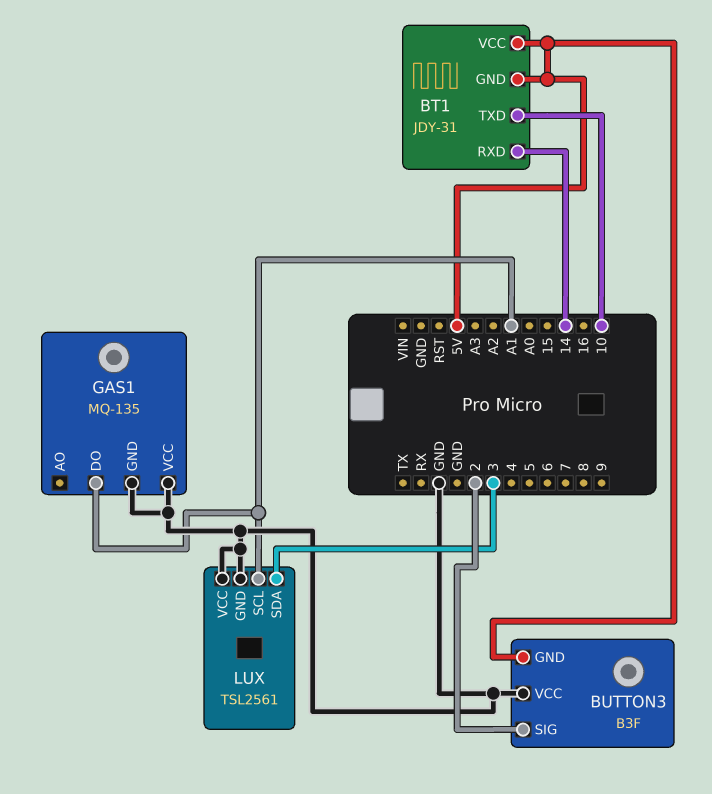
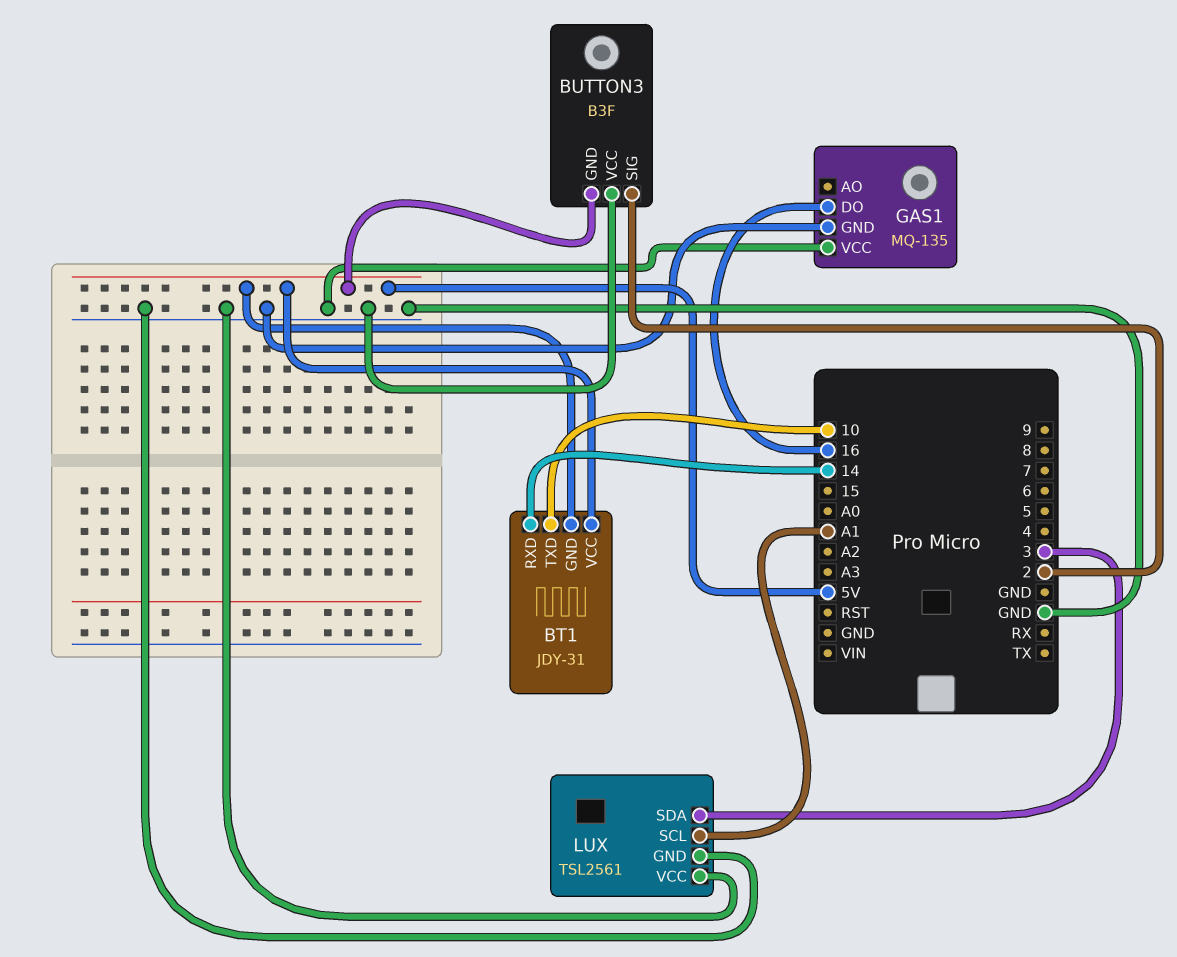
GAS1 pin DO: A1 -> 16

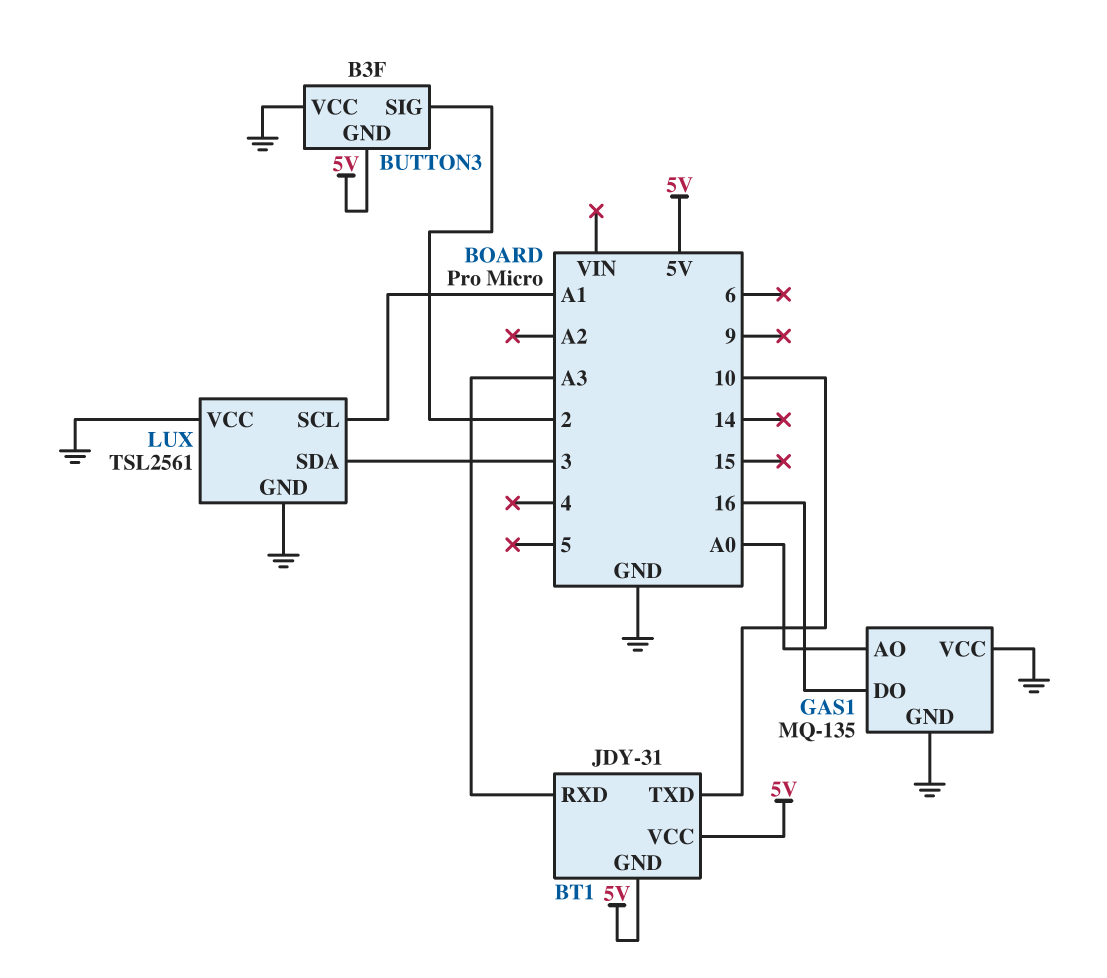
BT1 pin RXD: 14 -> A3
GAS1 pin AO: none -> A0

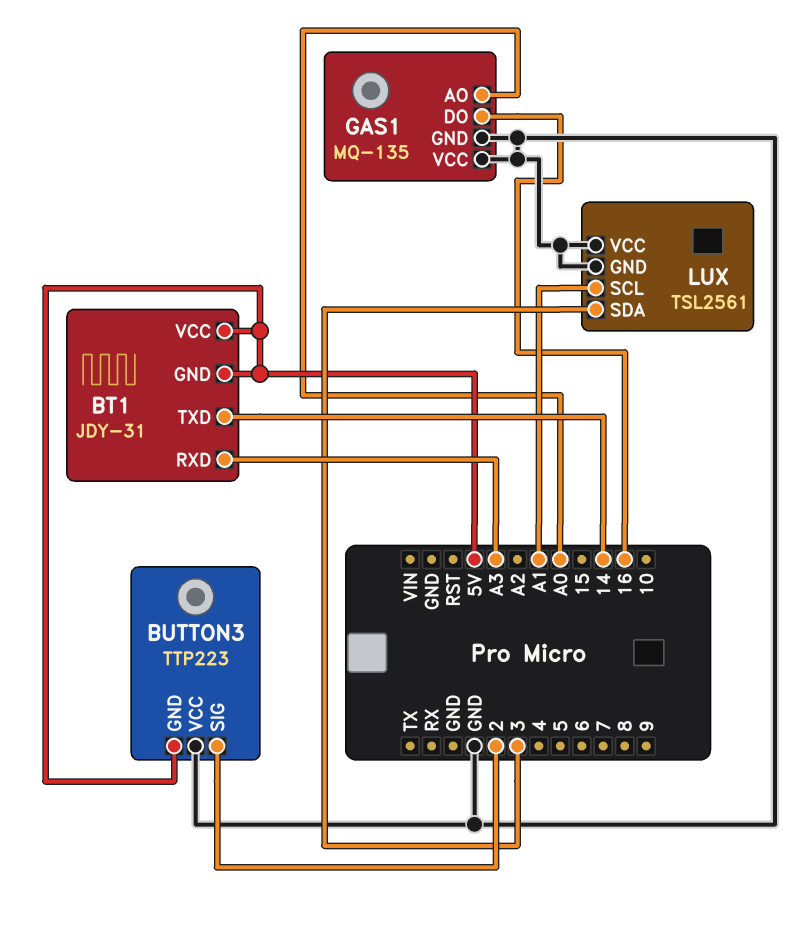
BT1 pin TXD: 10 -> 14
BUTTON3: B3F -> TTP223

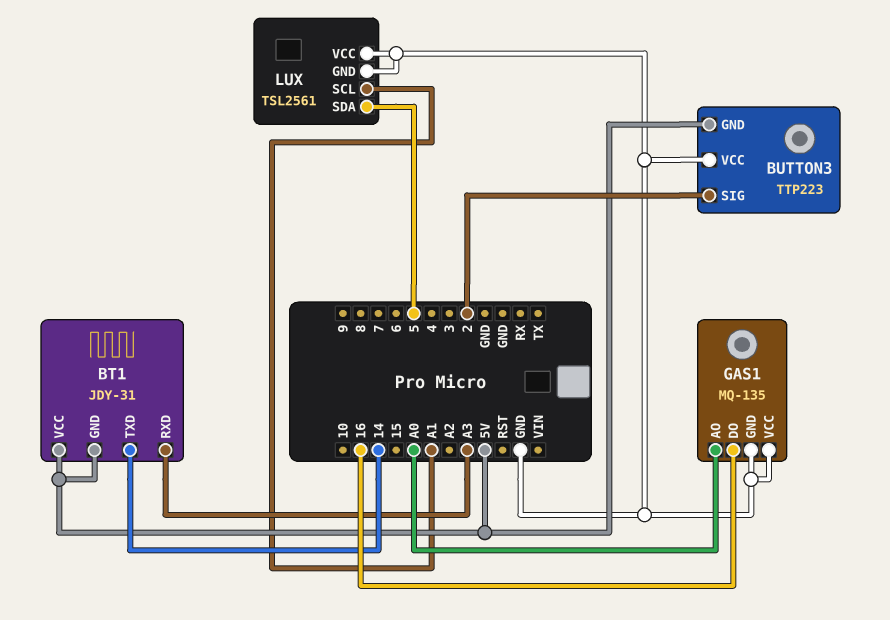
LUX pin SDA: 3 -> 5

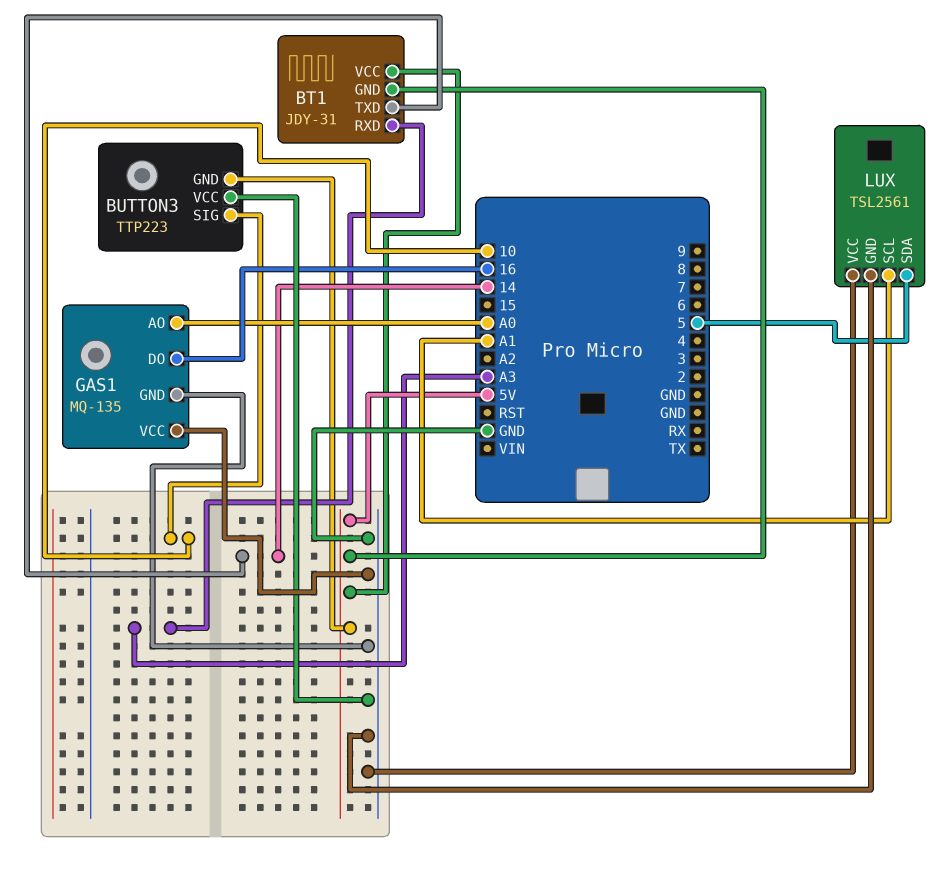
BUTTON3 pin SIG: 2 -> 10

